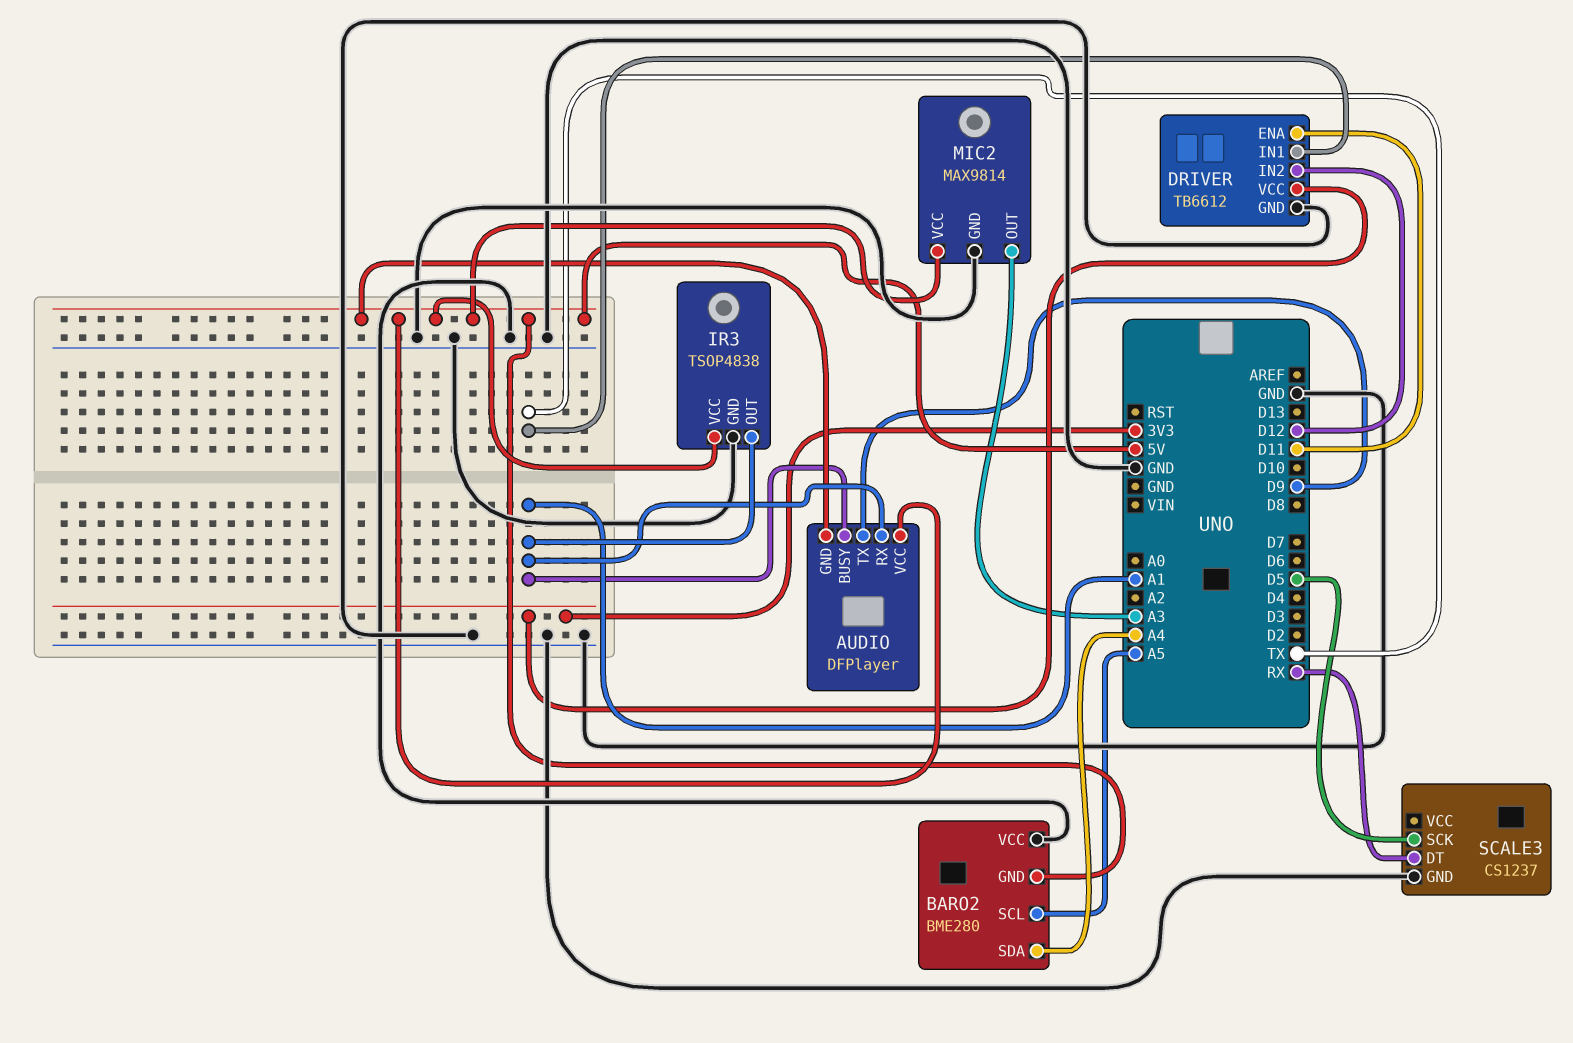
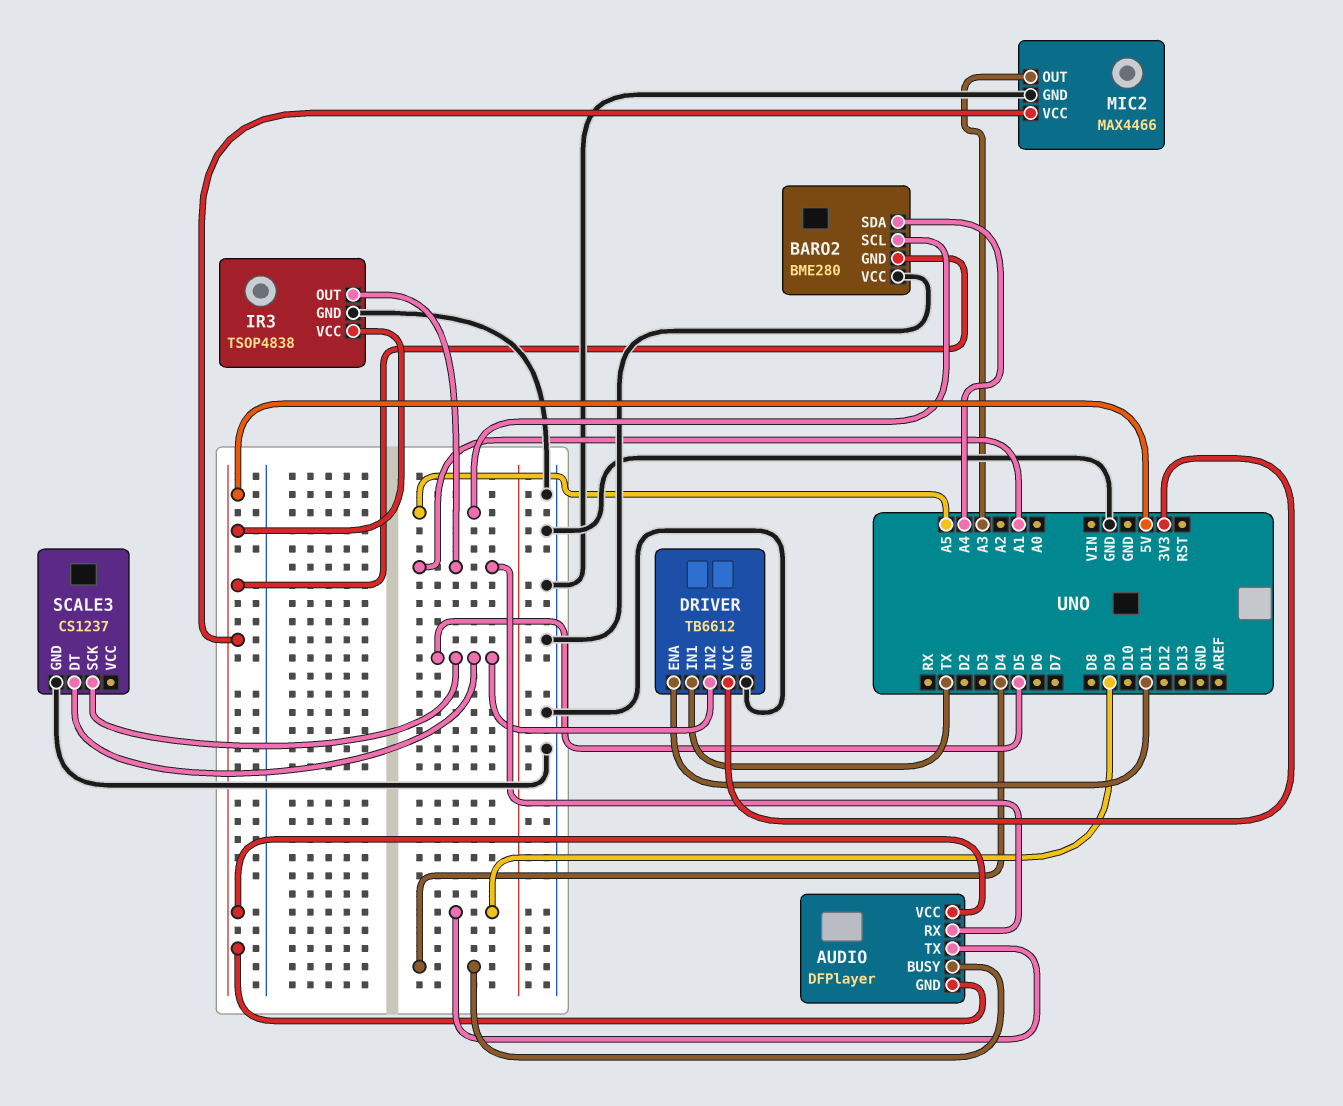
AUDIO pin BUSY: A1 -> D4
DRIVER pin IN2: D12 -> D5
MIC2: MAX9814 -> MAX4466
SCALE3 pin DT: RX -> D5

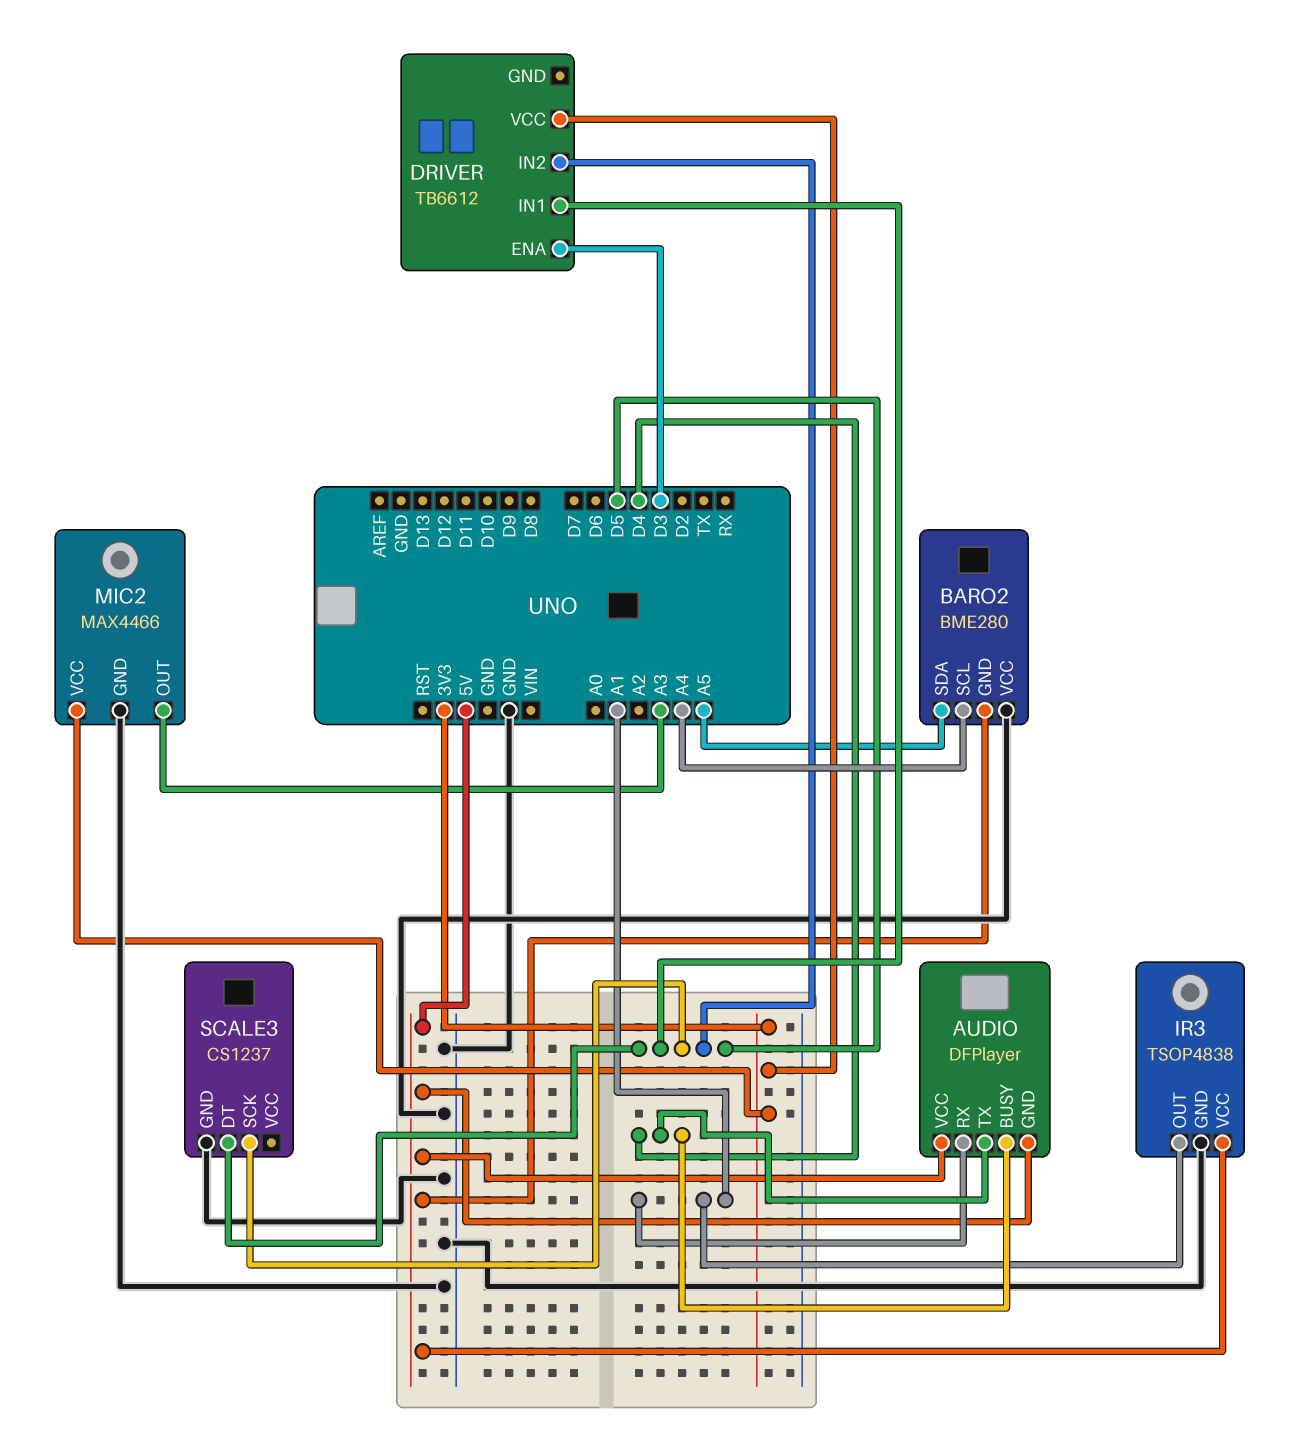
AUDIO pin TX: D9 -> D4
BARO2 pin SCL: A5 -> A4
BARO2 pin SDA: A4 -> A5
DRIVER pin ENA: D11 -> D3
DRIVER pin GND: GND -> none
DRIVER pin IN1: TX -> D5
MIC2 pin VCC: 5V -> 3V3

